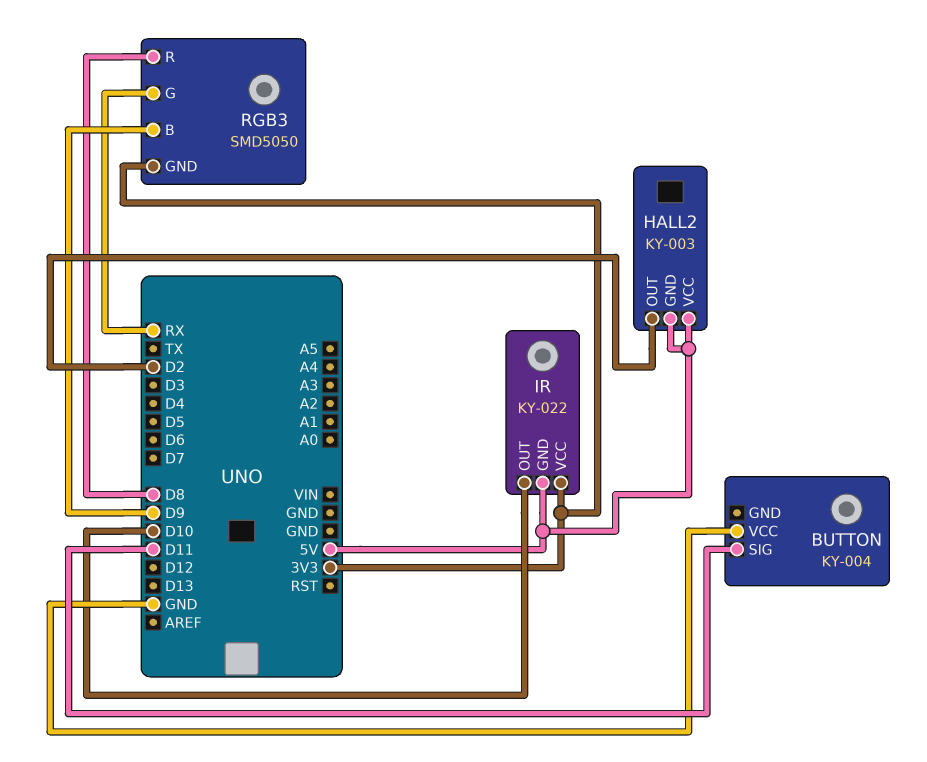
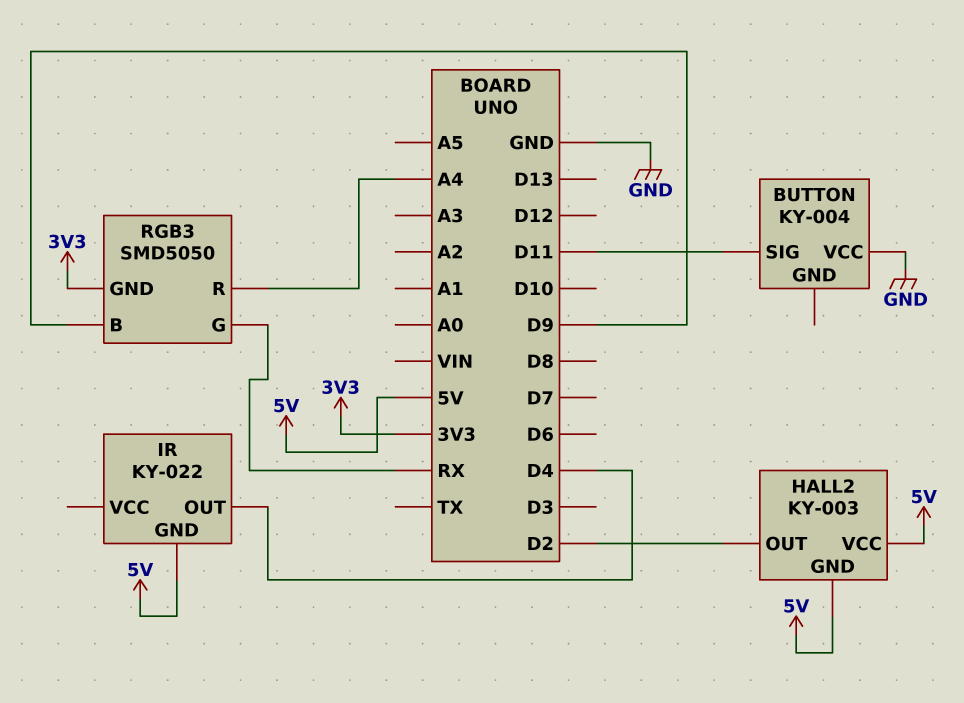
IR pin OUT: D10 -> D4
IR pin VCC: 3V3 -> none
RGB3 pin R: D8 -> A4

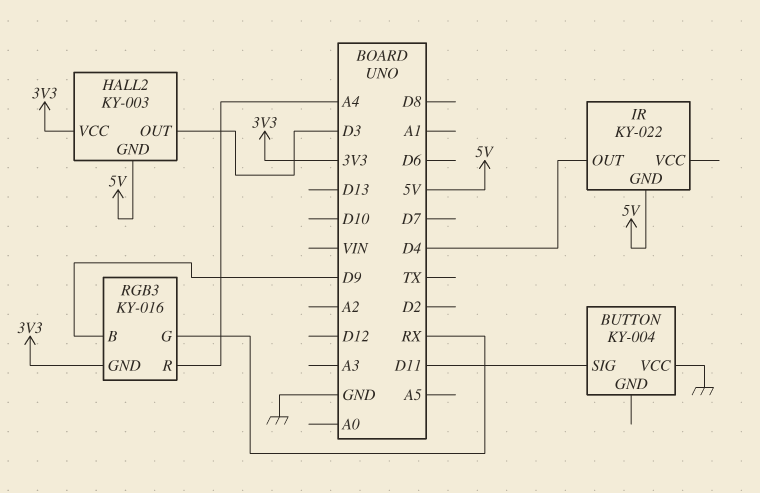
HALL2 pin OUT: D2 -> D3
HALL2 pin VCC: 5V -> 3V3
RGB3: SMD5050 -> KY-016

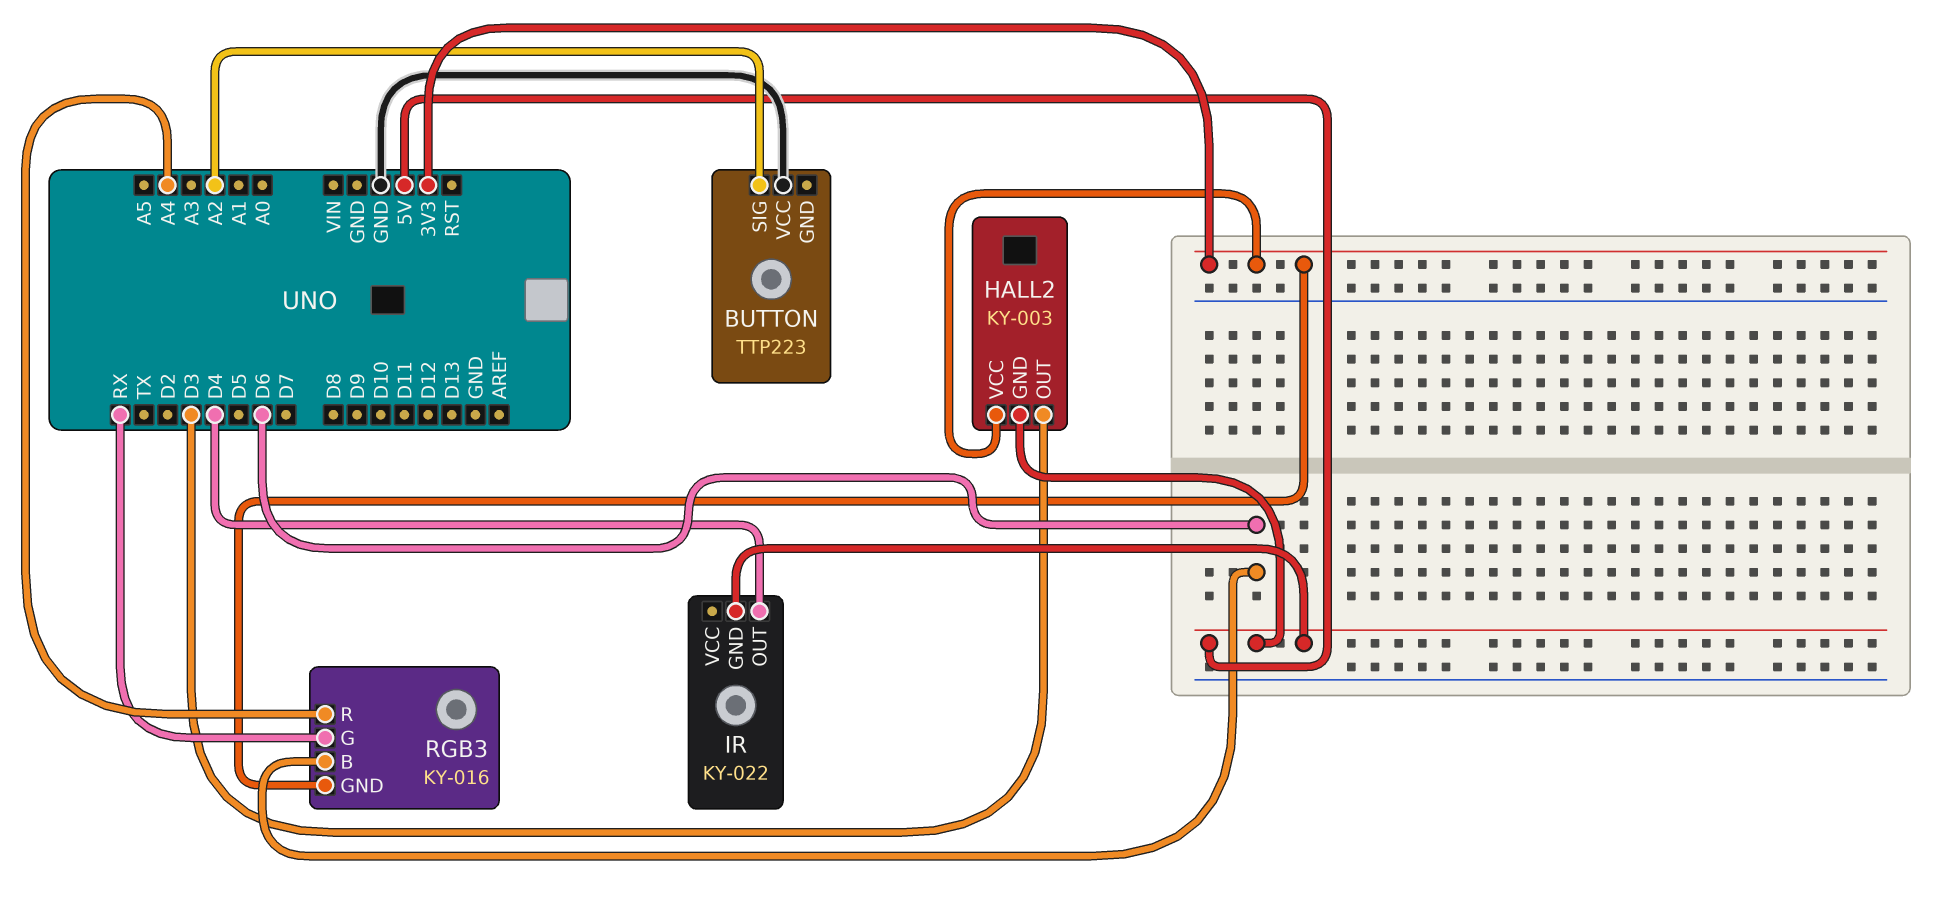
BUTTON: KY-004 -> TTP223
BUTTON pin SIG: D11 -> A2
RGB3 pin B: D9 -> D6

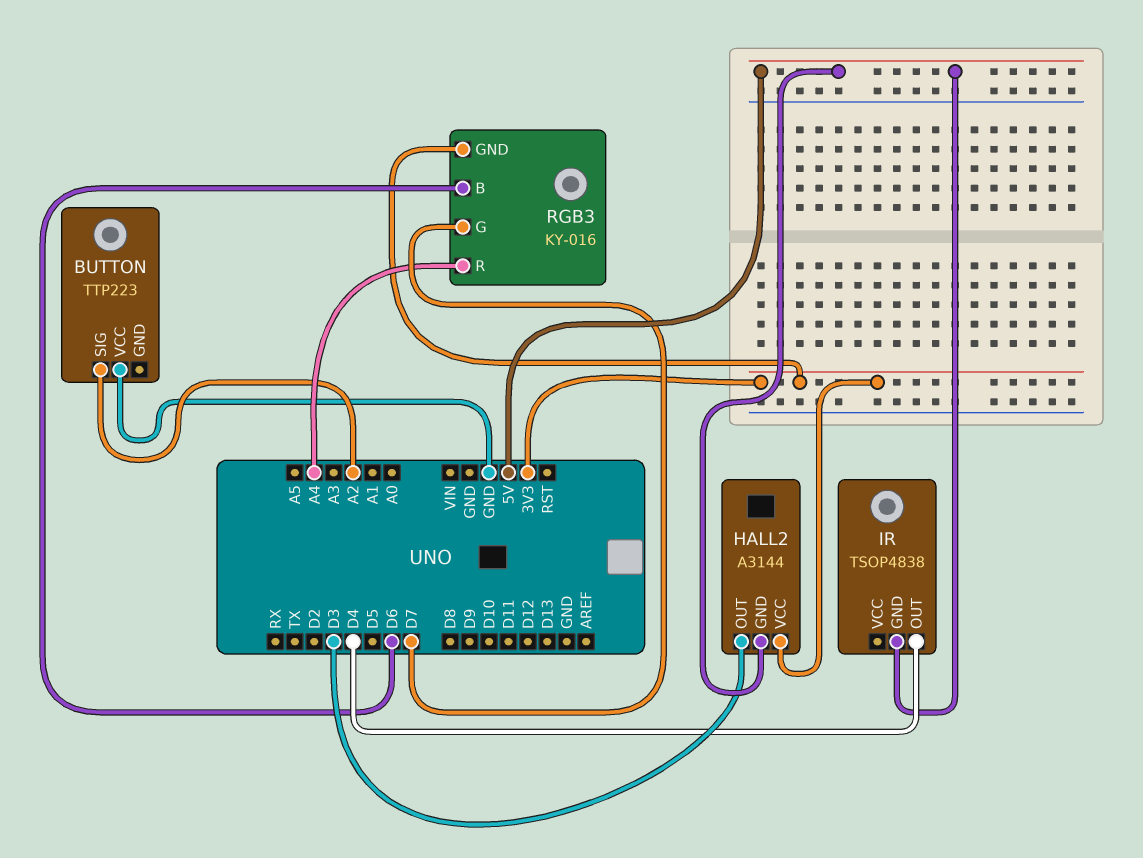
HALL2: KY-003 -> A3144
IR: KY-022 -> TSOP4838
RGB3 pin G: RX -> D7

